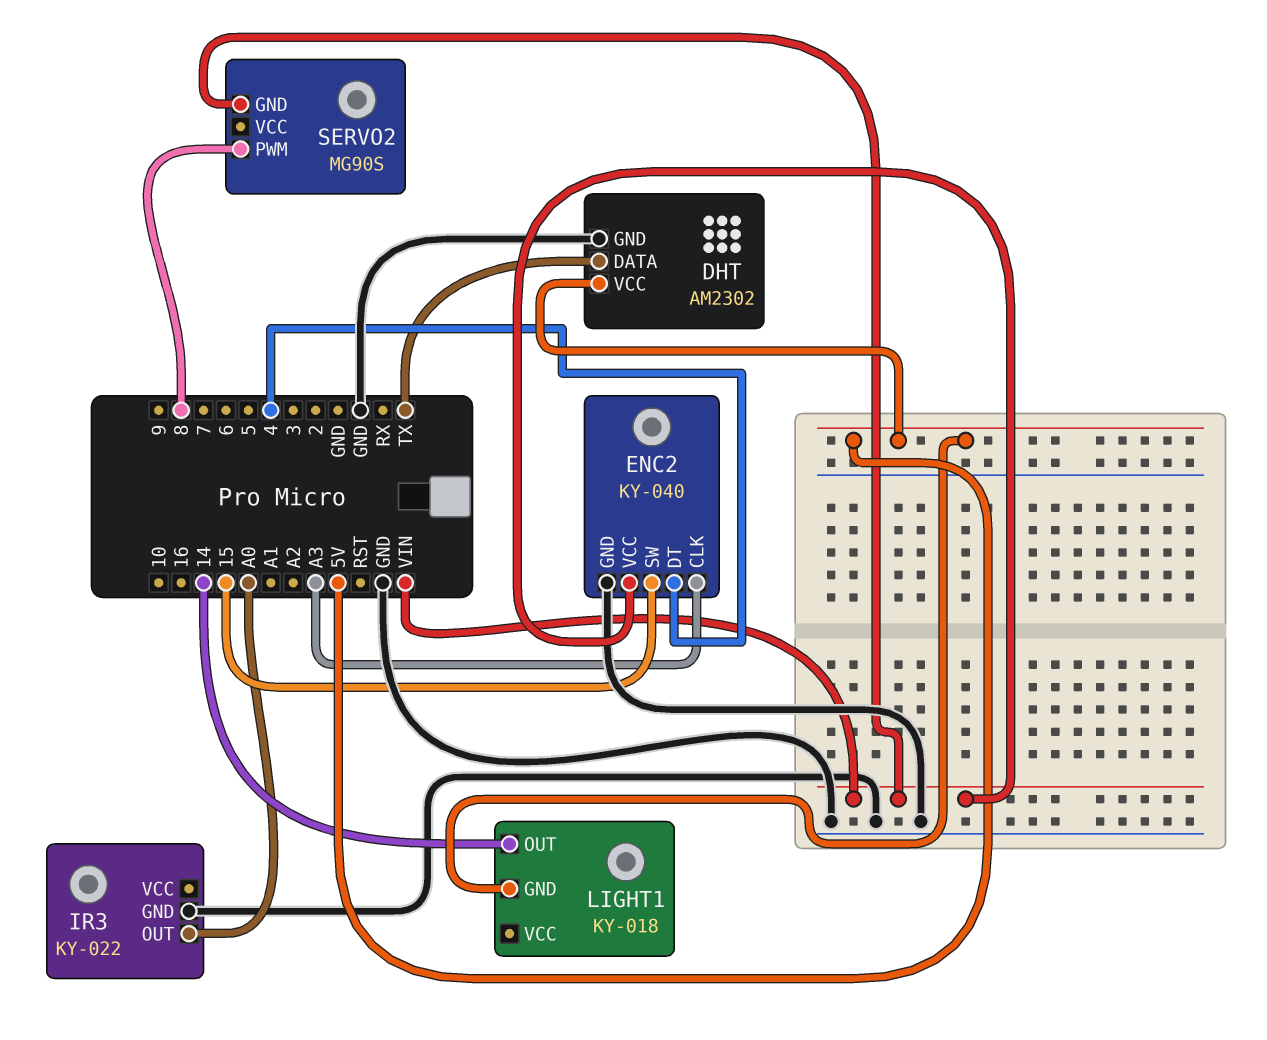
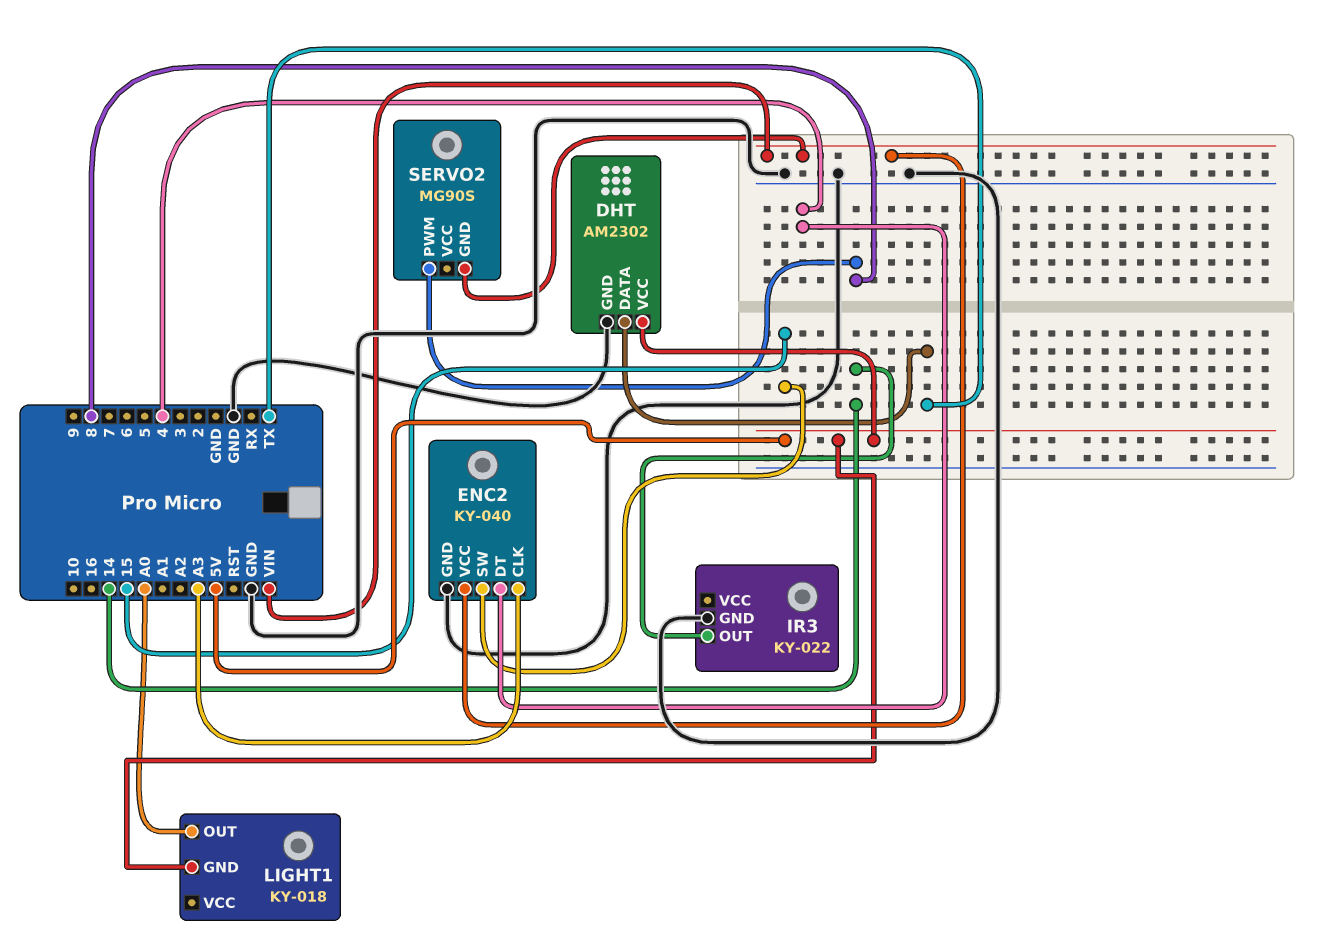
IR3 pin OUT: A0 -> 14
LIGHT1 pin OUT: 14 -> A0

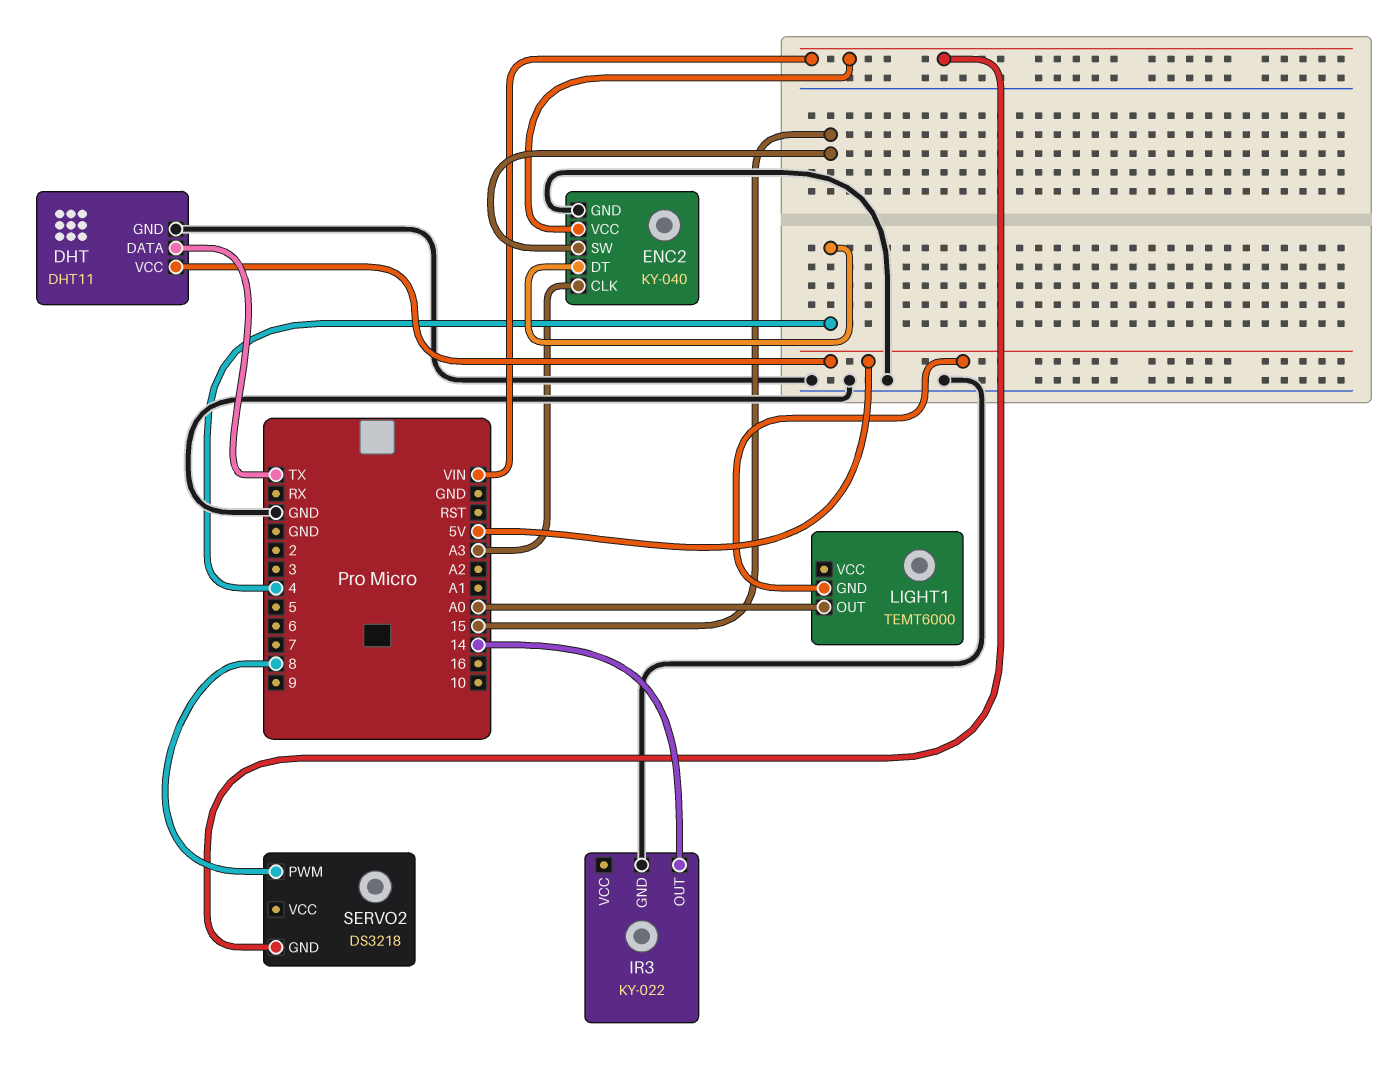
DHT: AM2302 -> DHT11
LIGHT1: KY-018 -> TEMT6000
SERVO2: MG90S -> DS3218

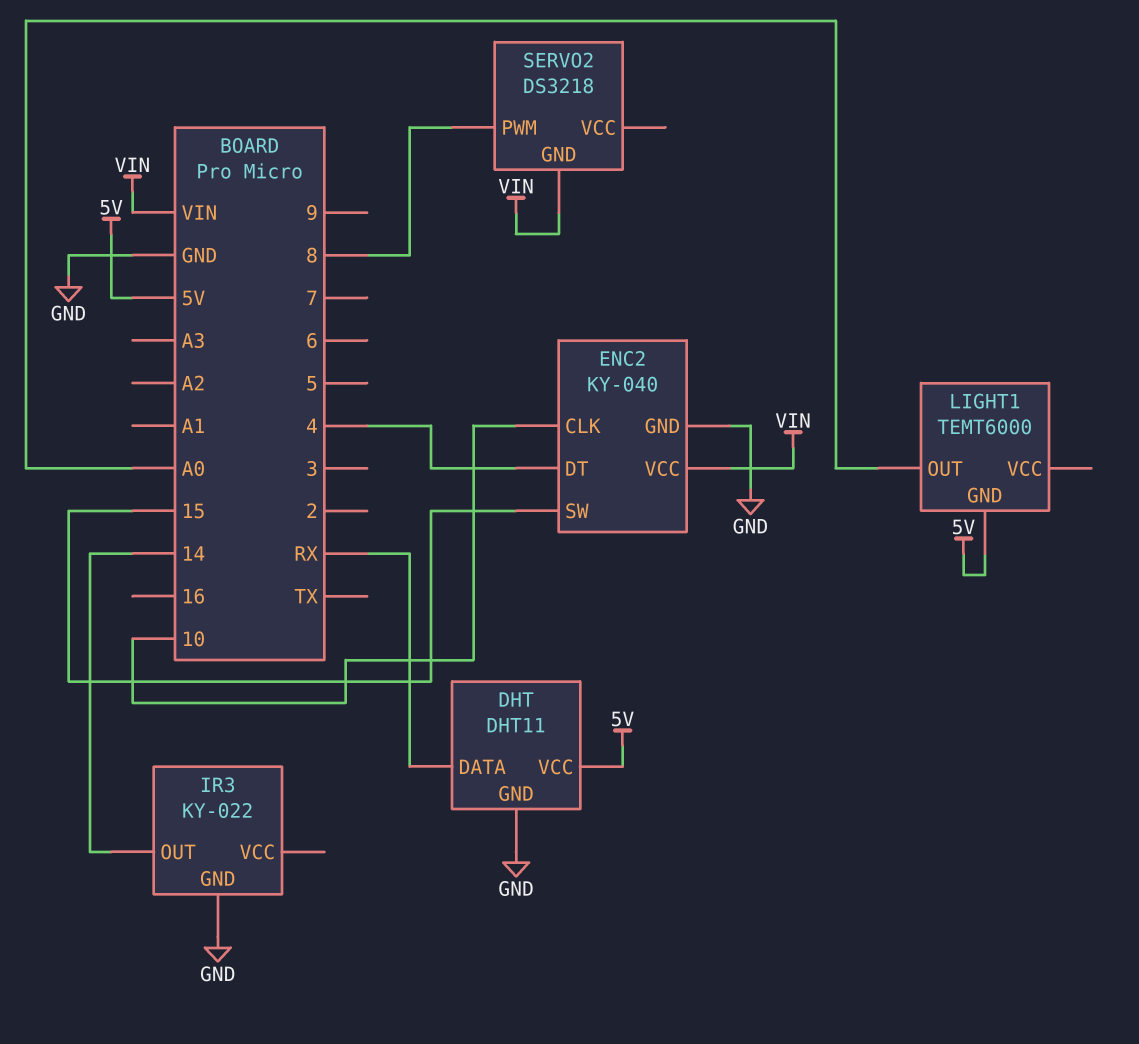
DHT pin DATA: TX -> RX
ENC2 pin CLK: A3 -> 10

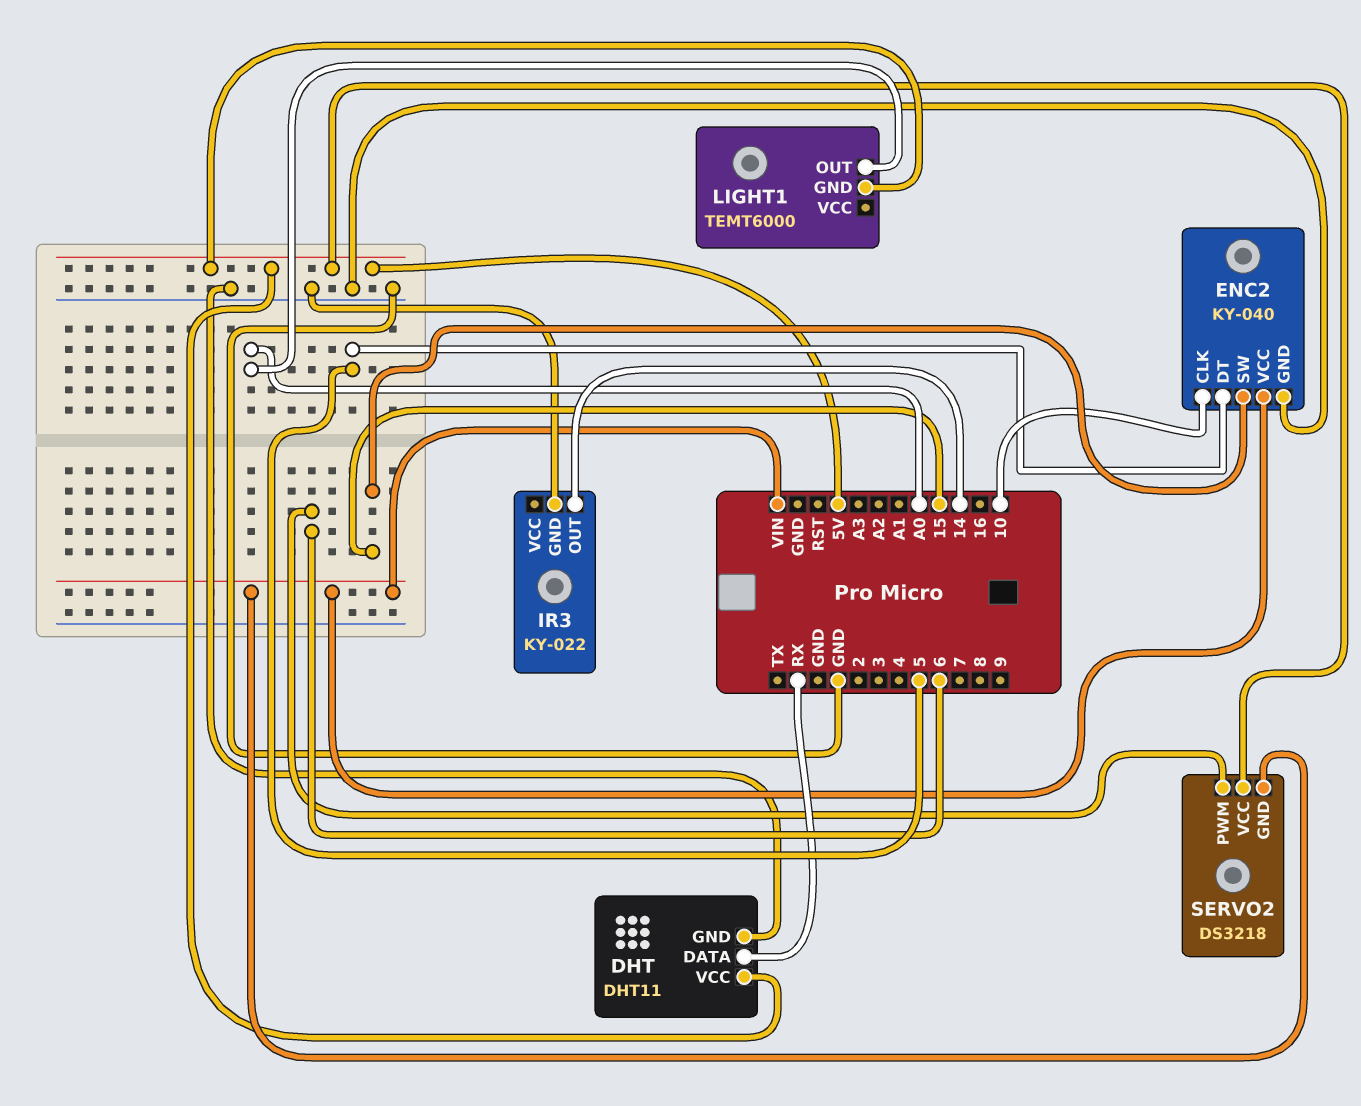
ENC2 pin DT: 4 -> 5
SERVO2 pin PWM: 8 -> 6
SERVO2 pin VCC: none -> 5V

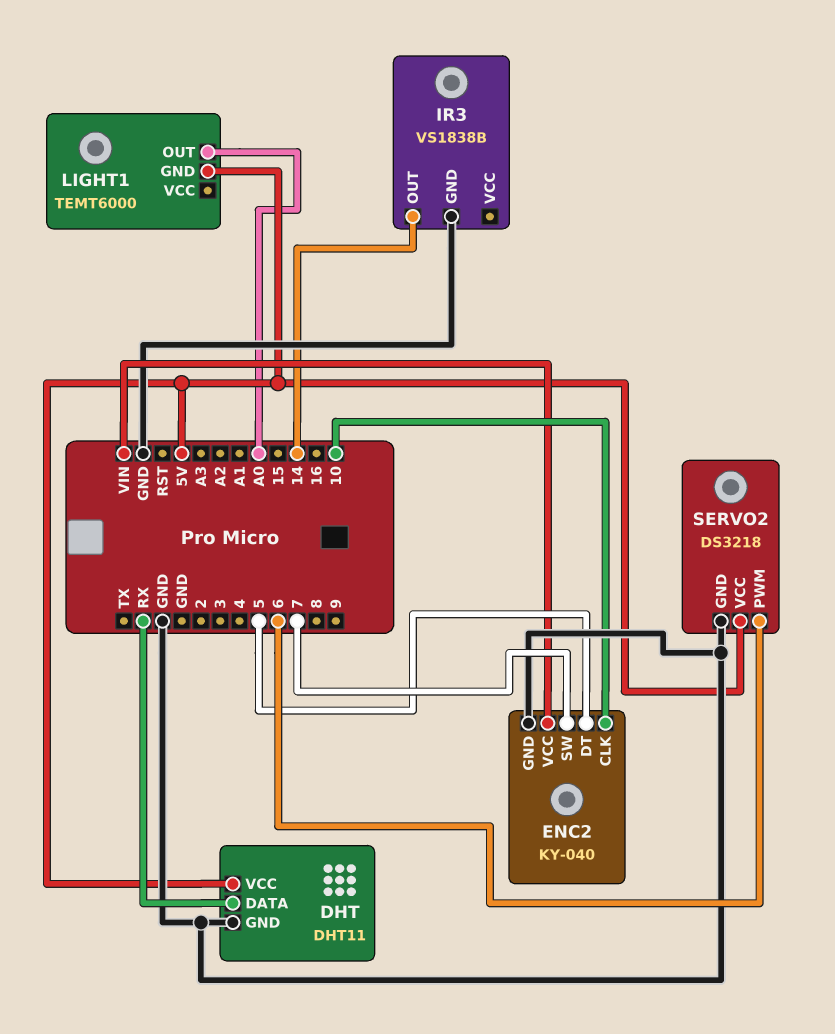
ENC2 pin SW: 15 -> 7
IR3: KY-022 -> VS1838B
SERVO2 pin GND: VIN -> GND

